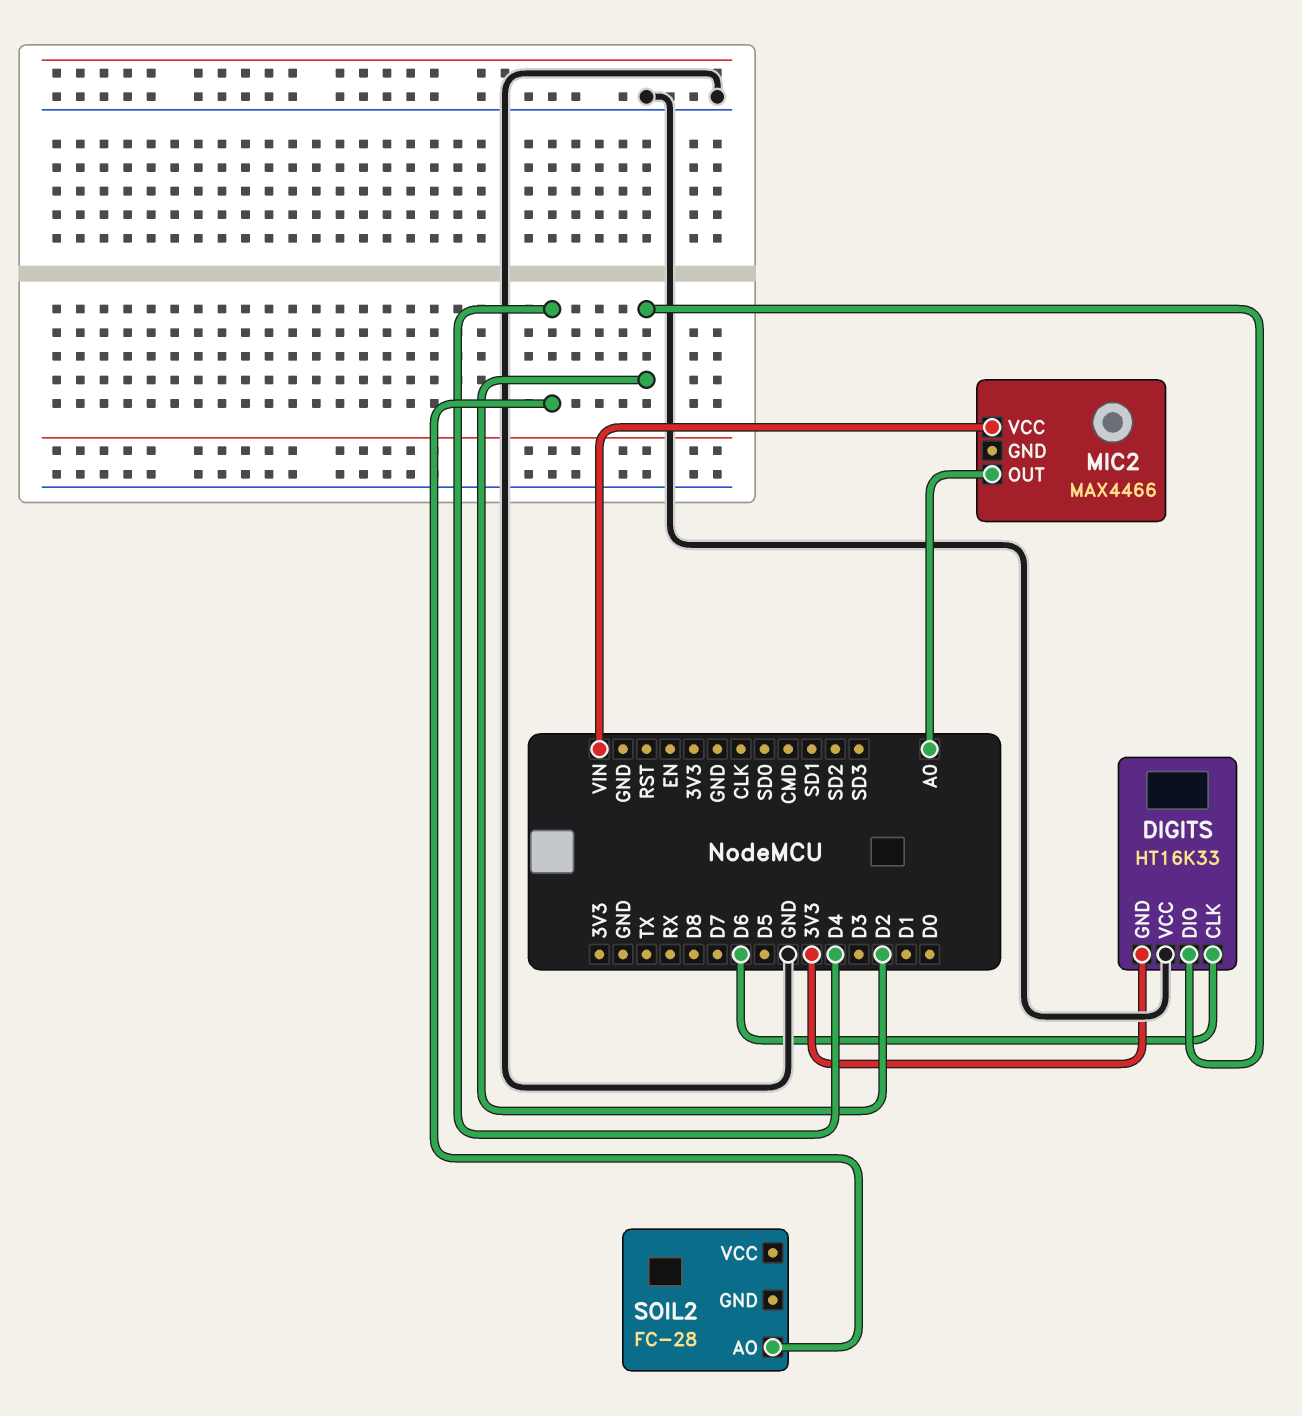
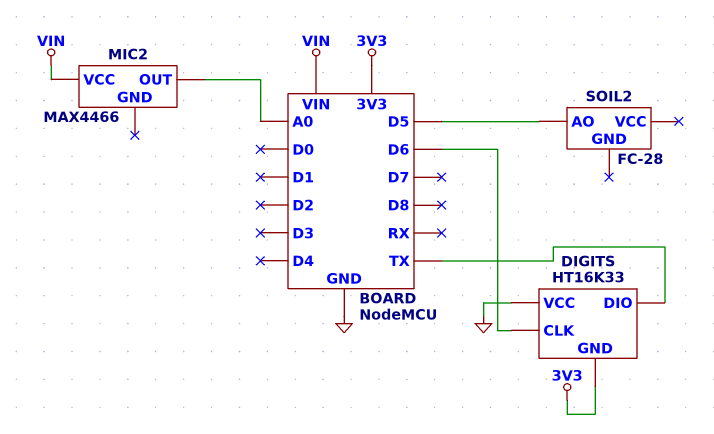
DIGITS pin DIO: D2 -> TX
SOIL2 pin AO: D4 -> D5

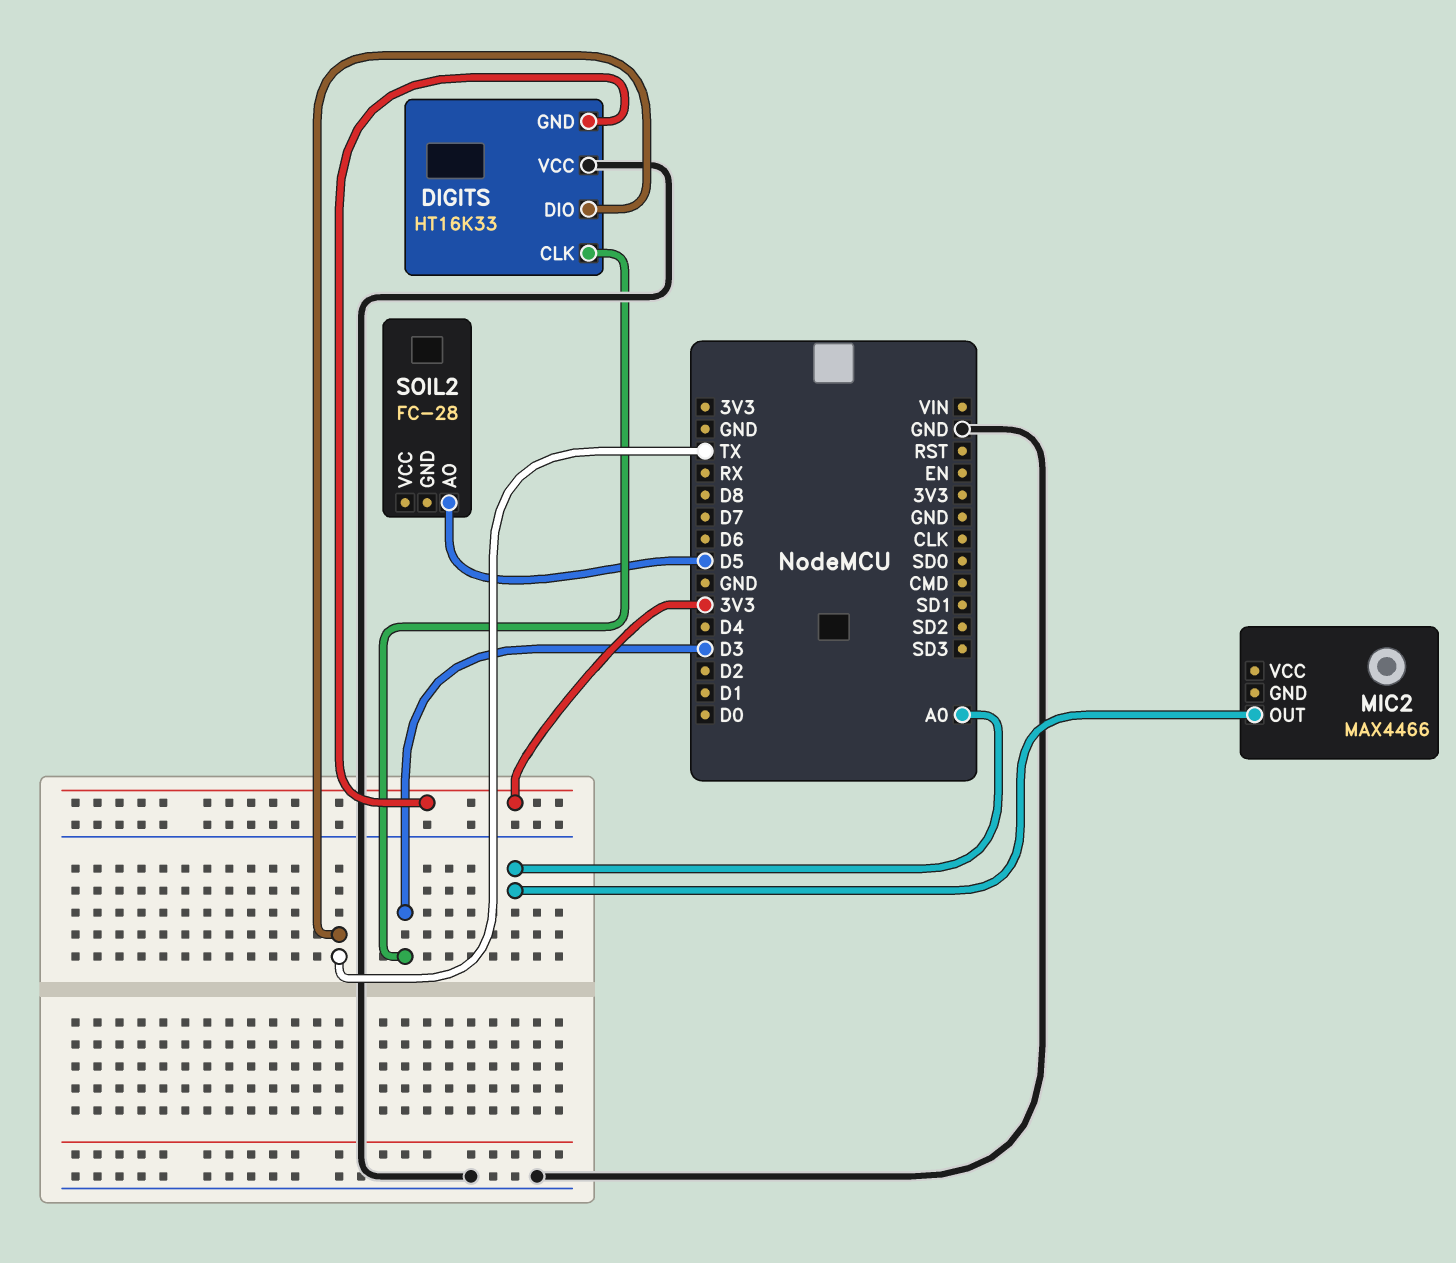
DIGITS pin CLK: D6 -> D3
MIC2 pin VCC: VIN -> none

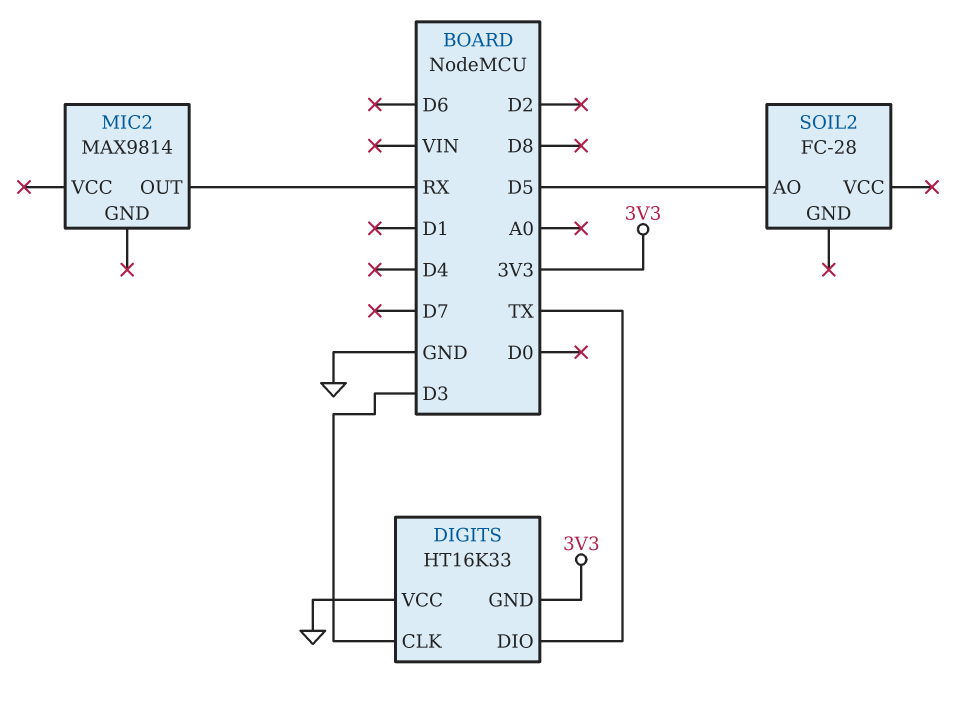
MIC2: MAX4466 -> MAX9814
MIC2 pin OUT: A0 -> RX

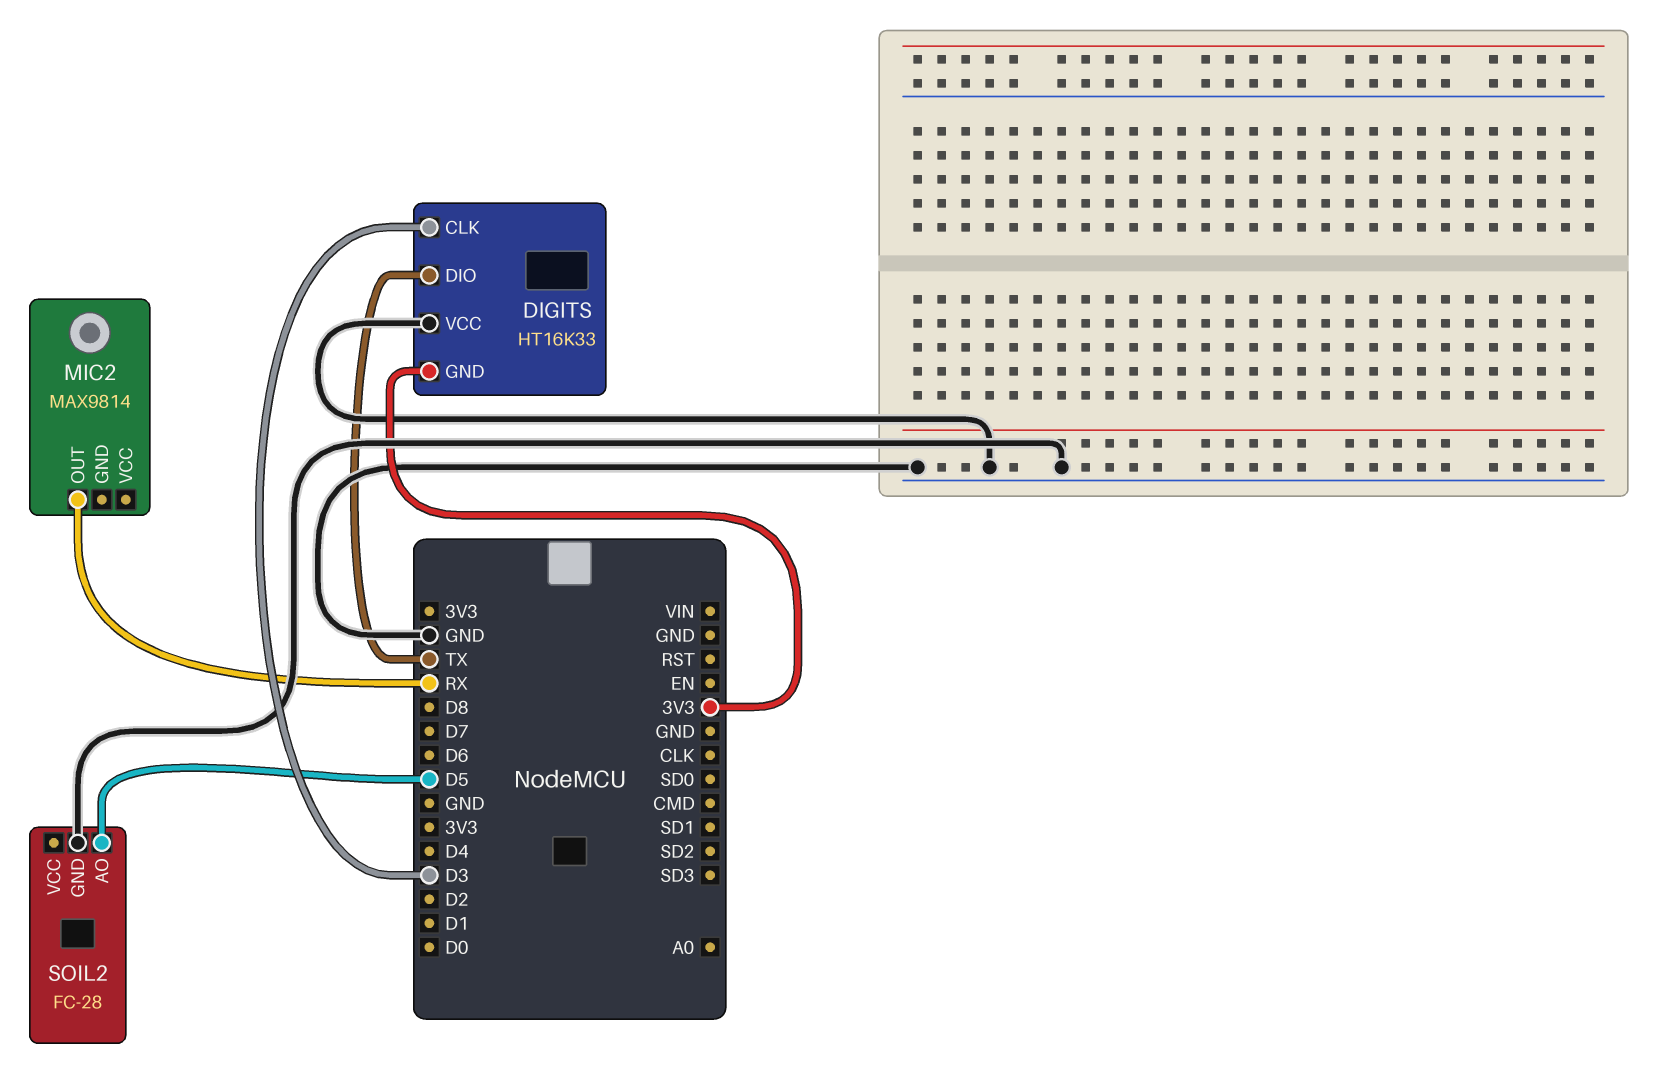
SOIL2 pin GND: none -> GND

